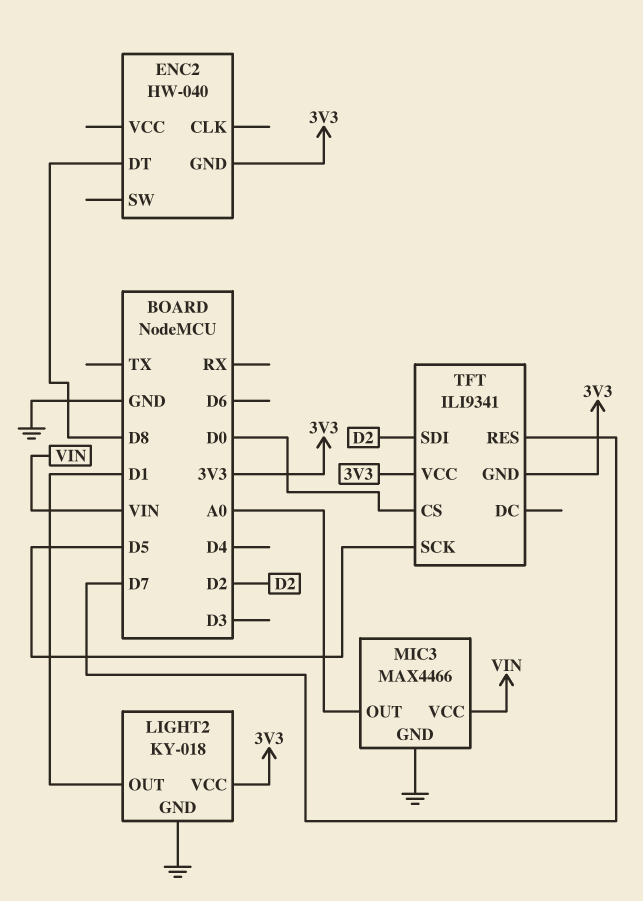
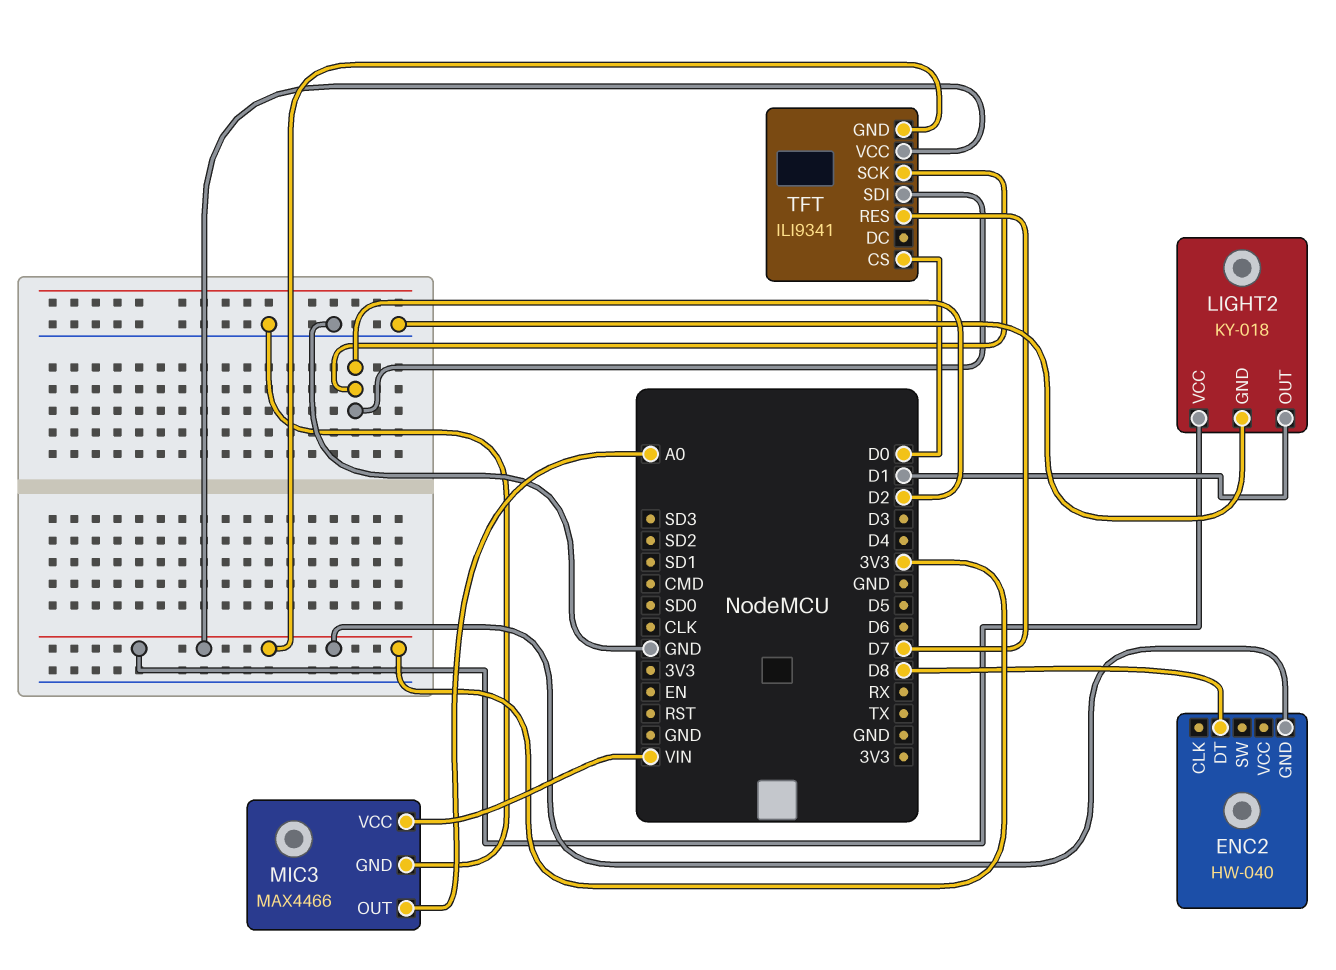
TFT pin SCK: D5 -> D2

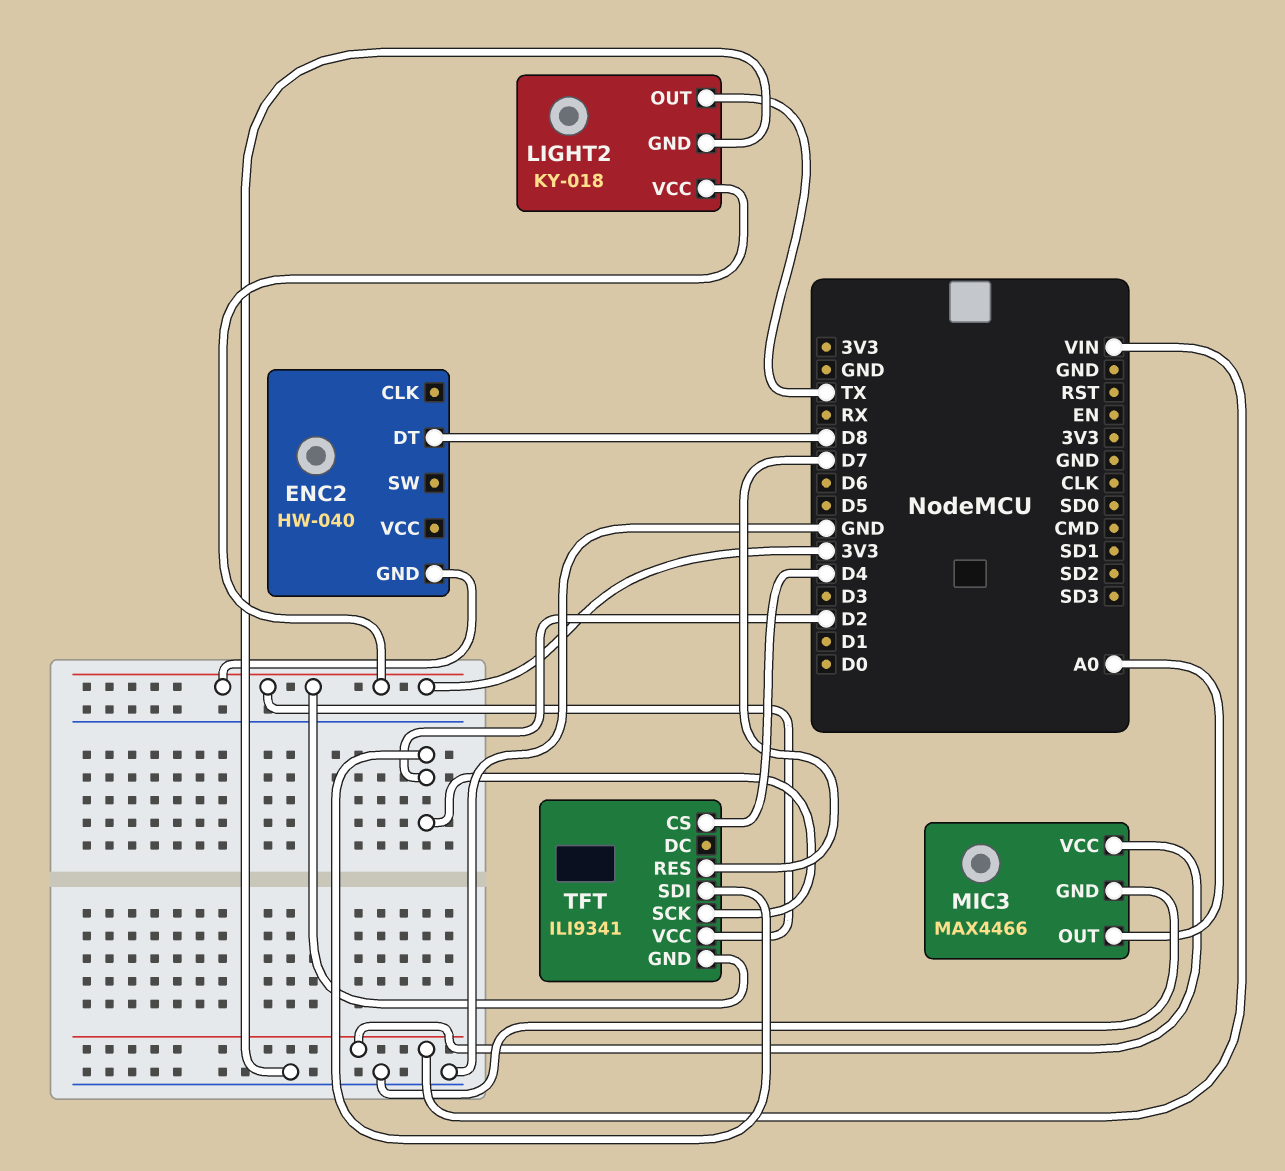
LIGHT2 pin OUT: D1 -> TX
TFT pin CS: D0 -> D4

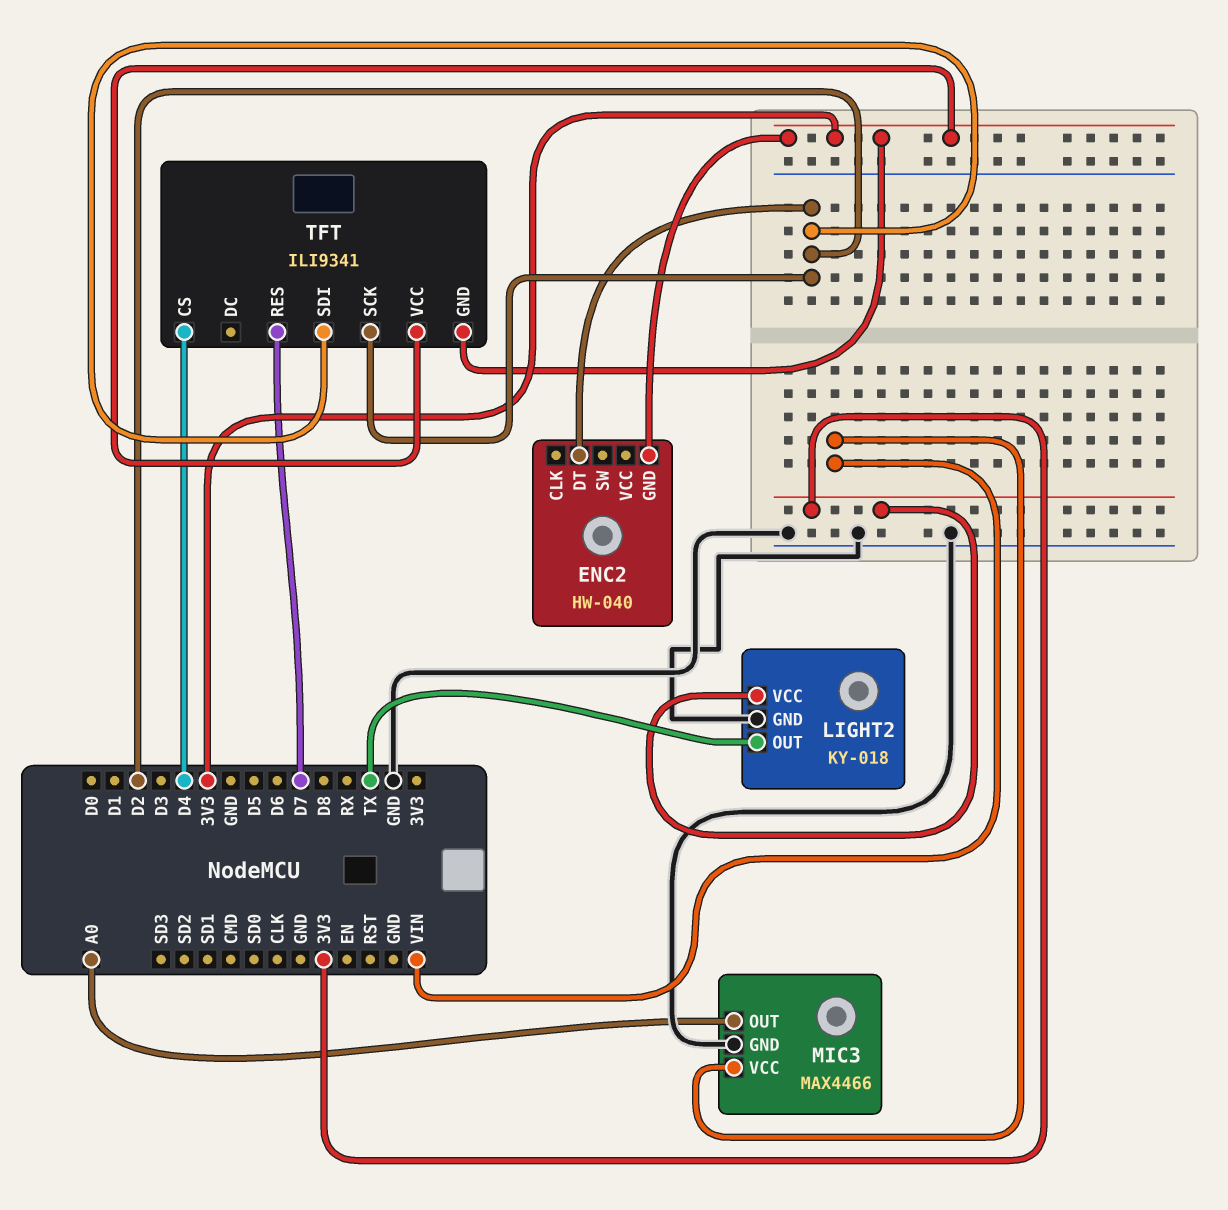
ENC2 pin DT: D8 -> D2

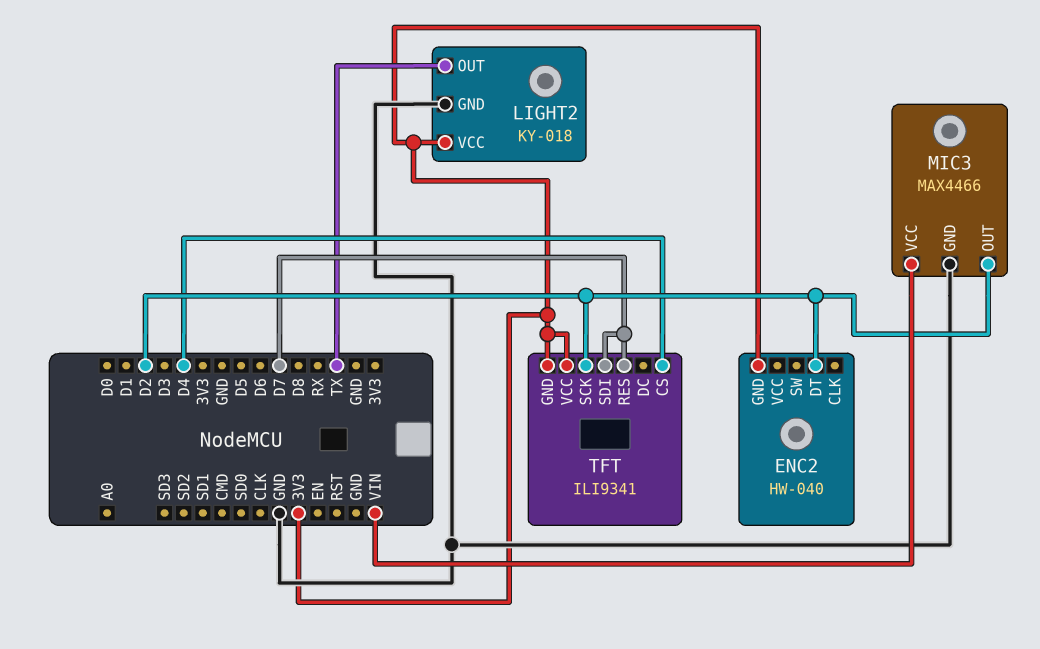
MIC3 pin OUT: A0 -> D2
TFT pin SDI: D2 -> D7

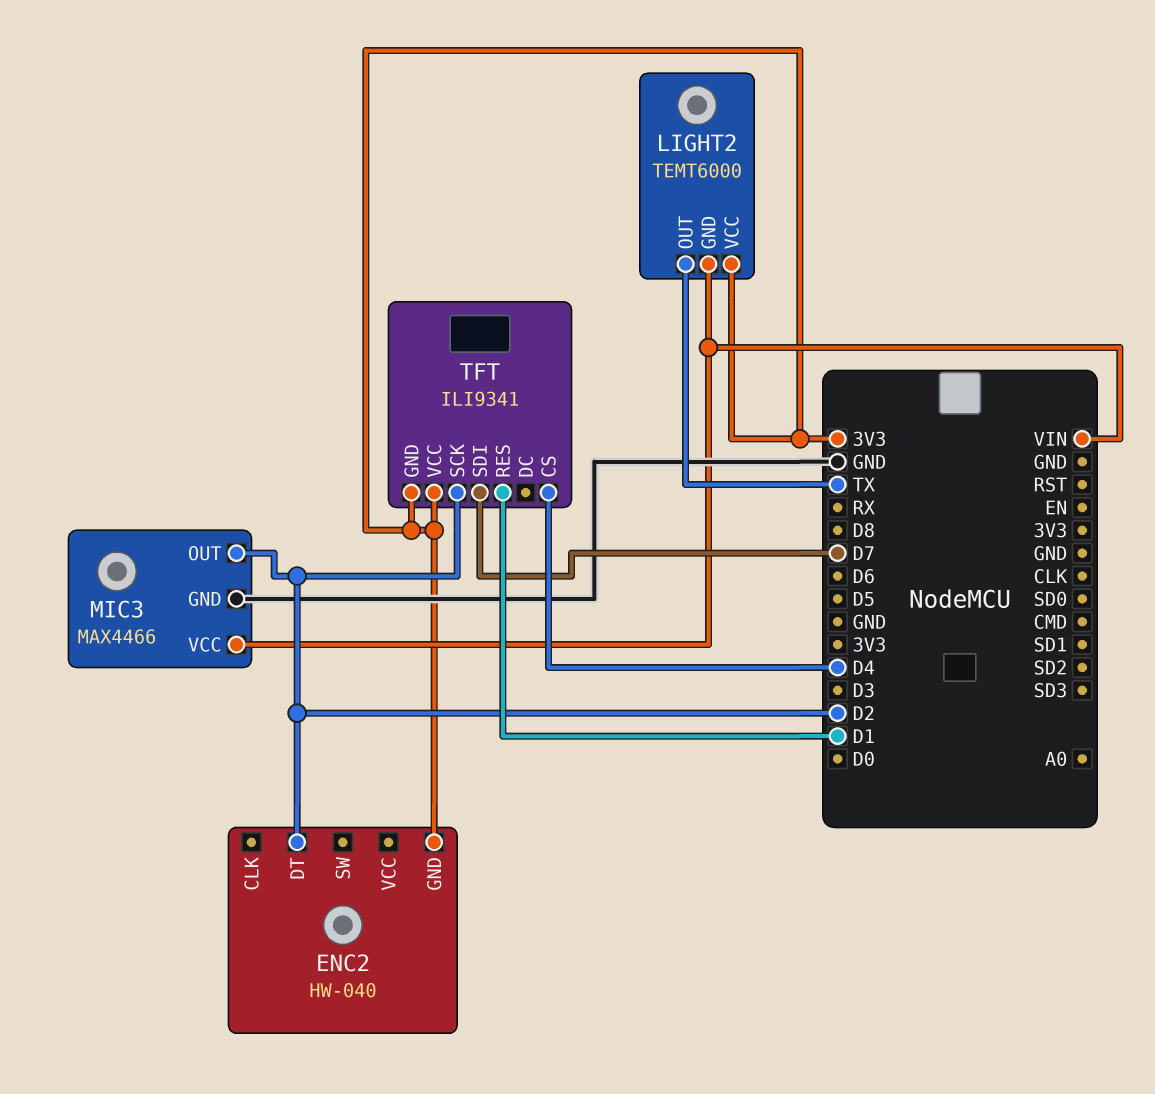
LIGHT2: KY-018 -> TEMT6000
LIGHT2 pin GND: GND -> VIN
TFT pin RES: D7 -> D1

